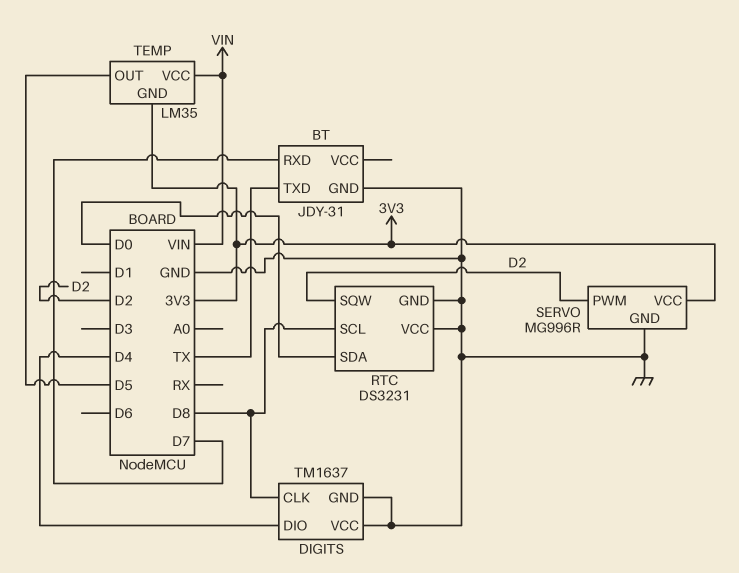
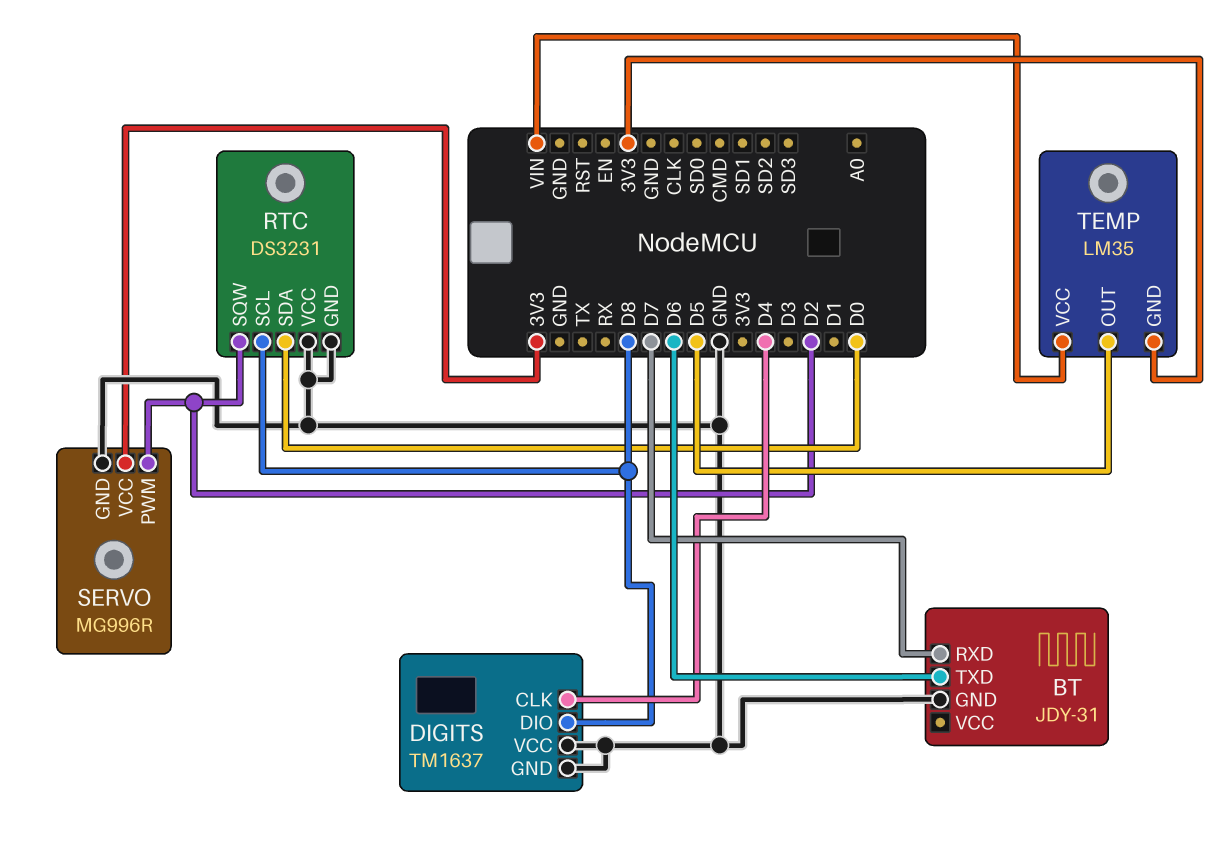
BT pin TXD: TX -> D6
DIGITS pin CLK: D8 -> D4
DIGITS pin DIO: D4 -> D8

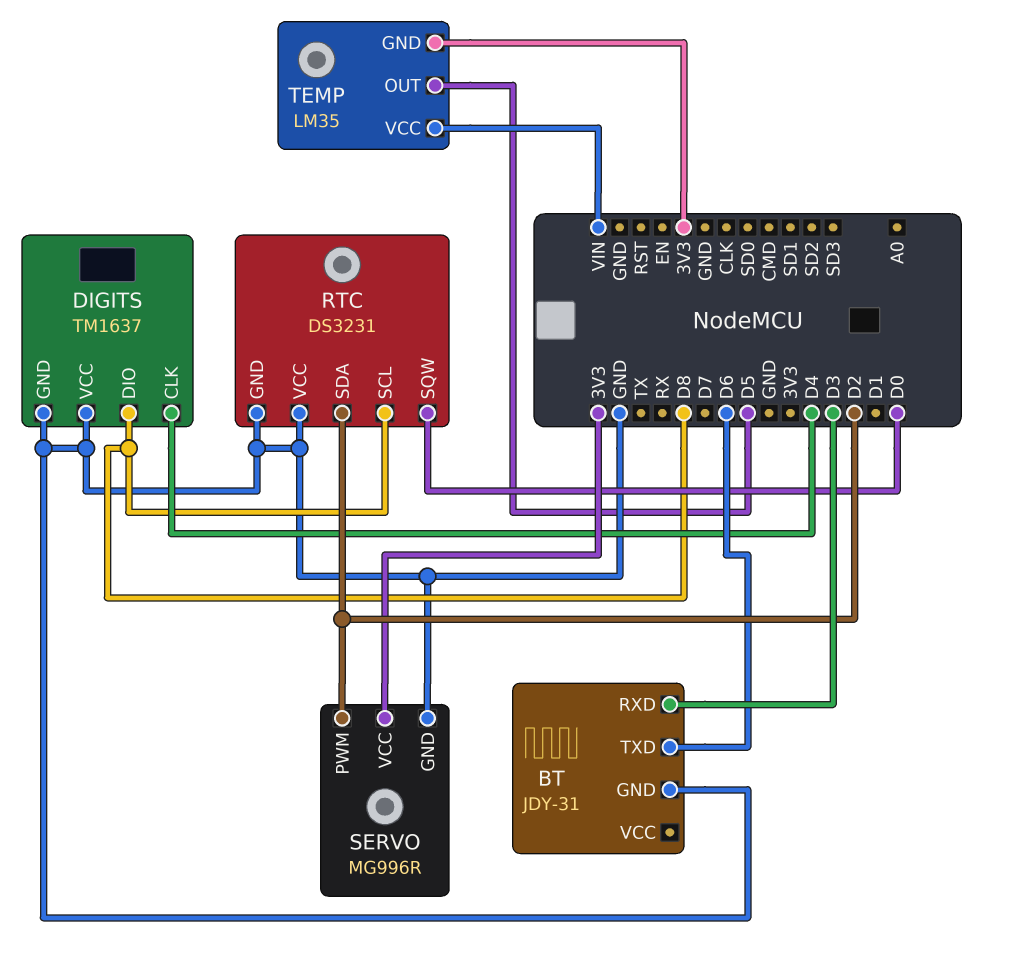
BT pin RXD: D7 -> D3
RTC pin SDA: D0 -> D2
RTC pin SQW: D2 -> D0

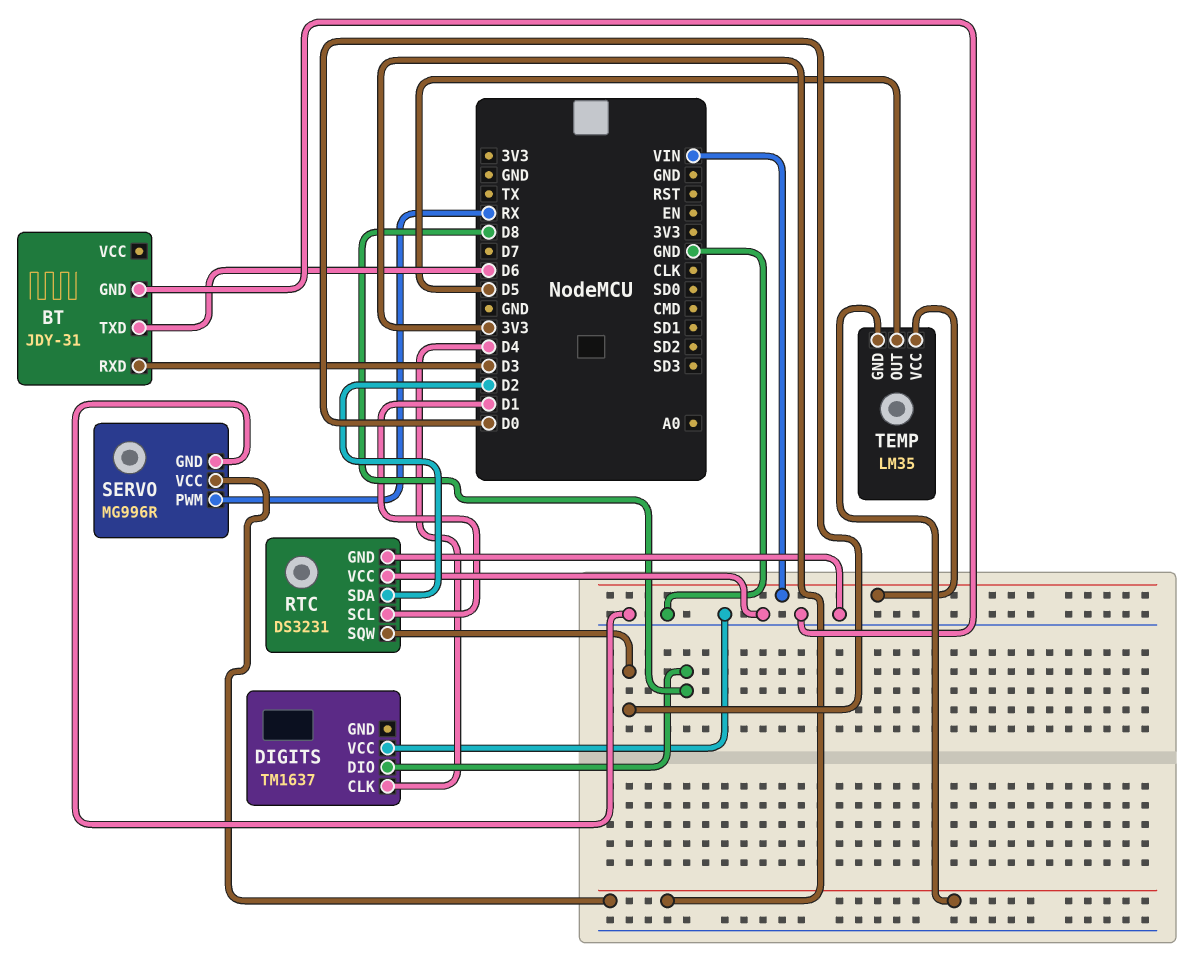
DIGITS pin GND: GND -> none
RTC pin SCL: D8 -> D1
SERVO pin PWM: D2 -> RX

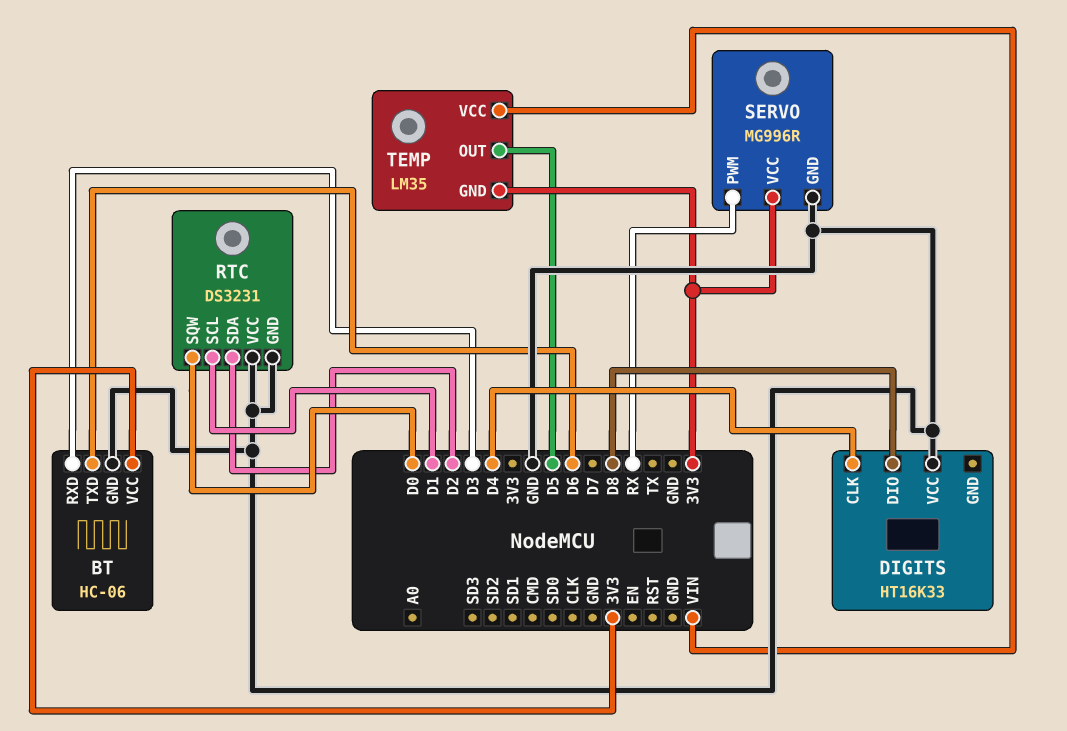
BT: JDY-31 -> HC-06
BT pin VCC: none -> 3V3
DIGITS: TM1637 -> HT16K33

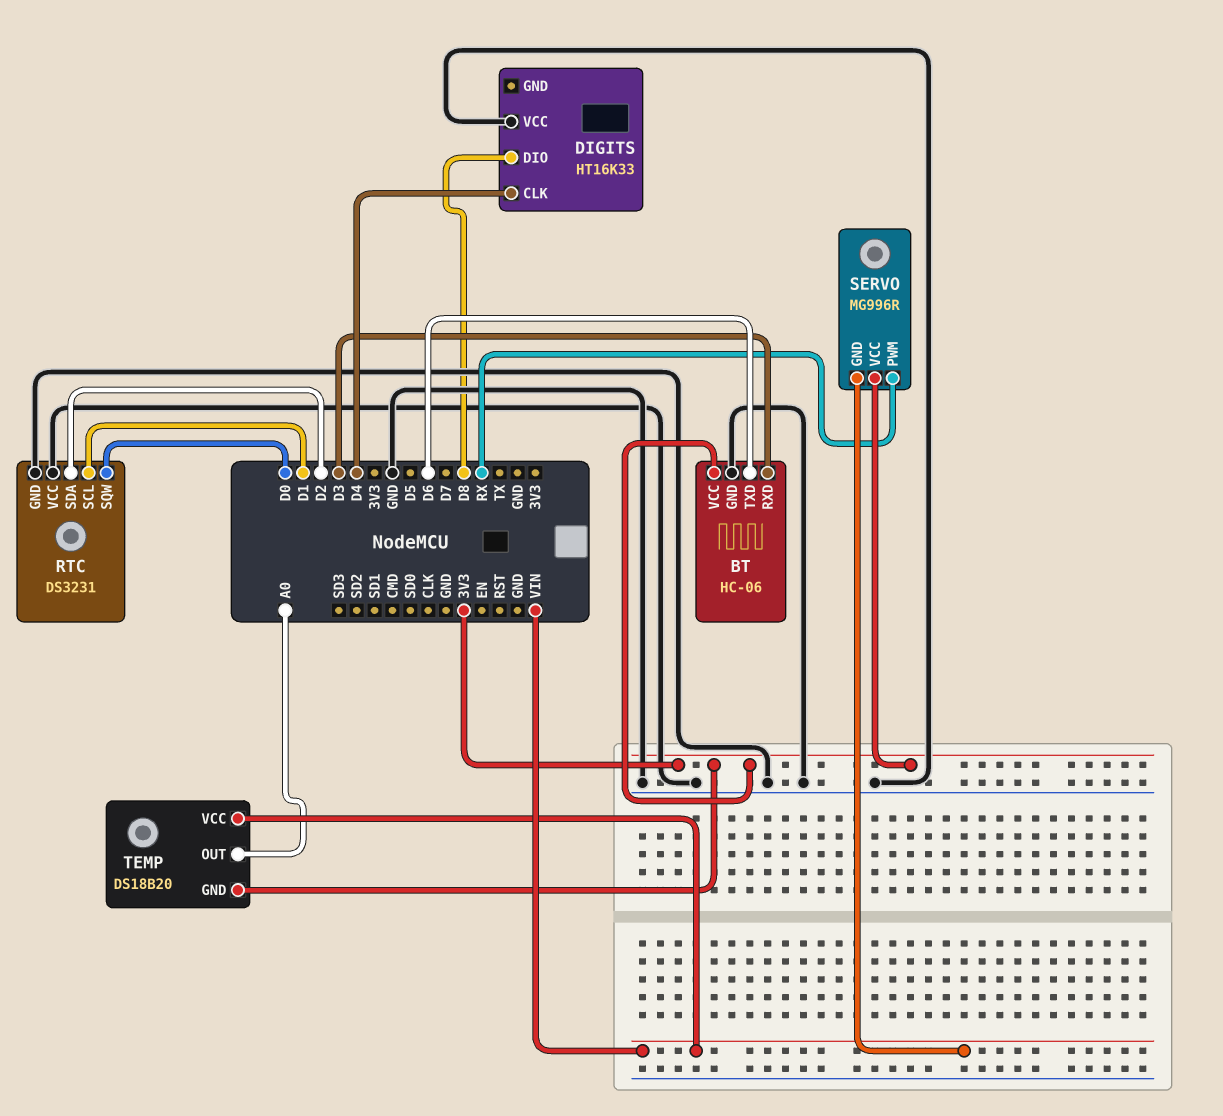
SERVO pin GND: GND -> VIN
TEMP: LM35 -> DS18B20
TEMP pin OUT: D5 -> A0

